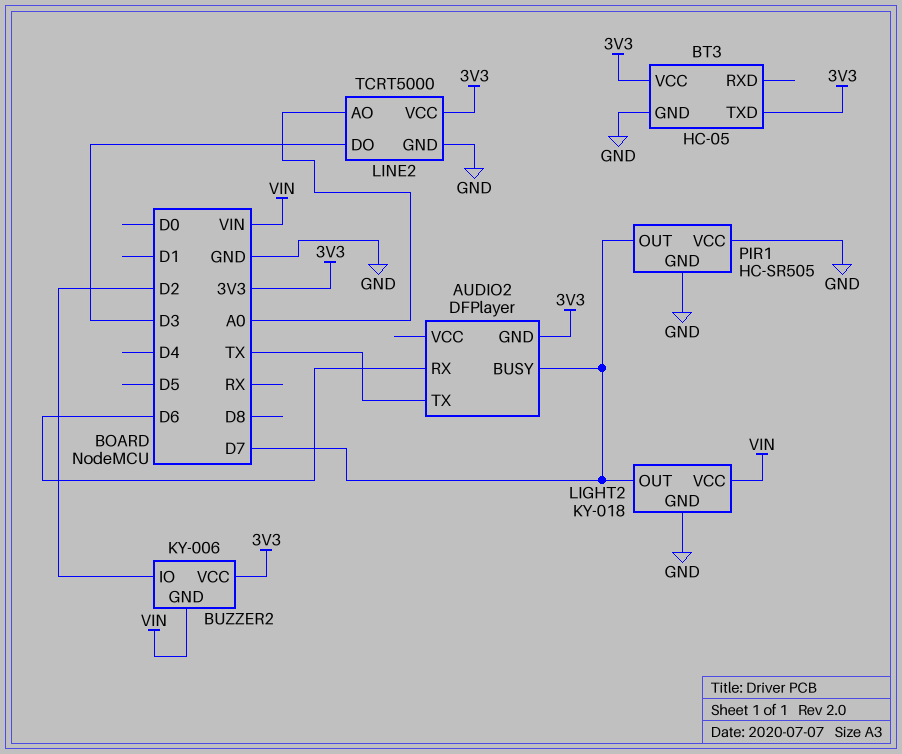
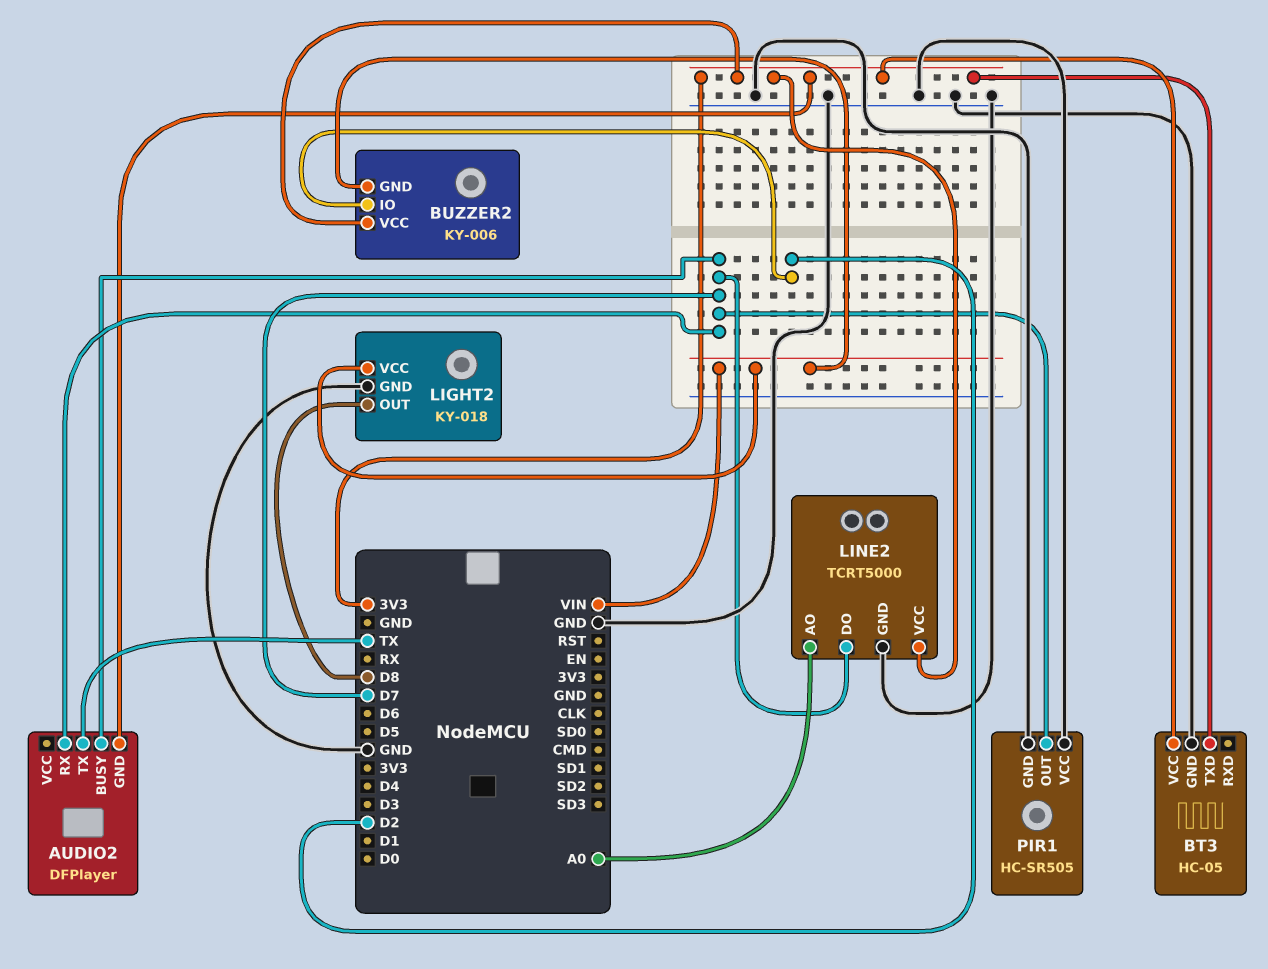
AUDIO2 pin RX: D6 -> D7
LIGHT2 pin OUT: D7 -> D8
LINE2 pin DO: D3 -> D7

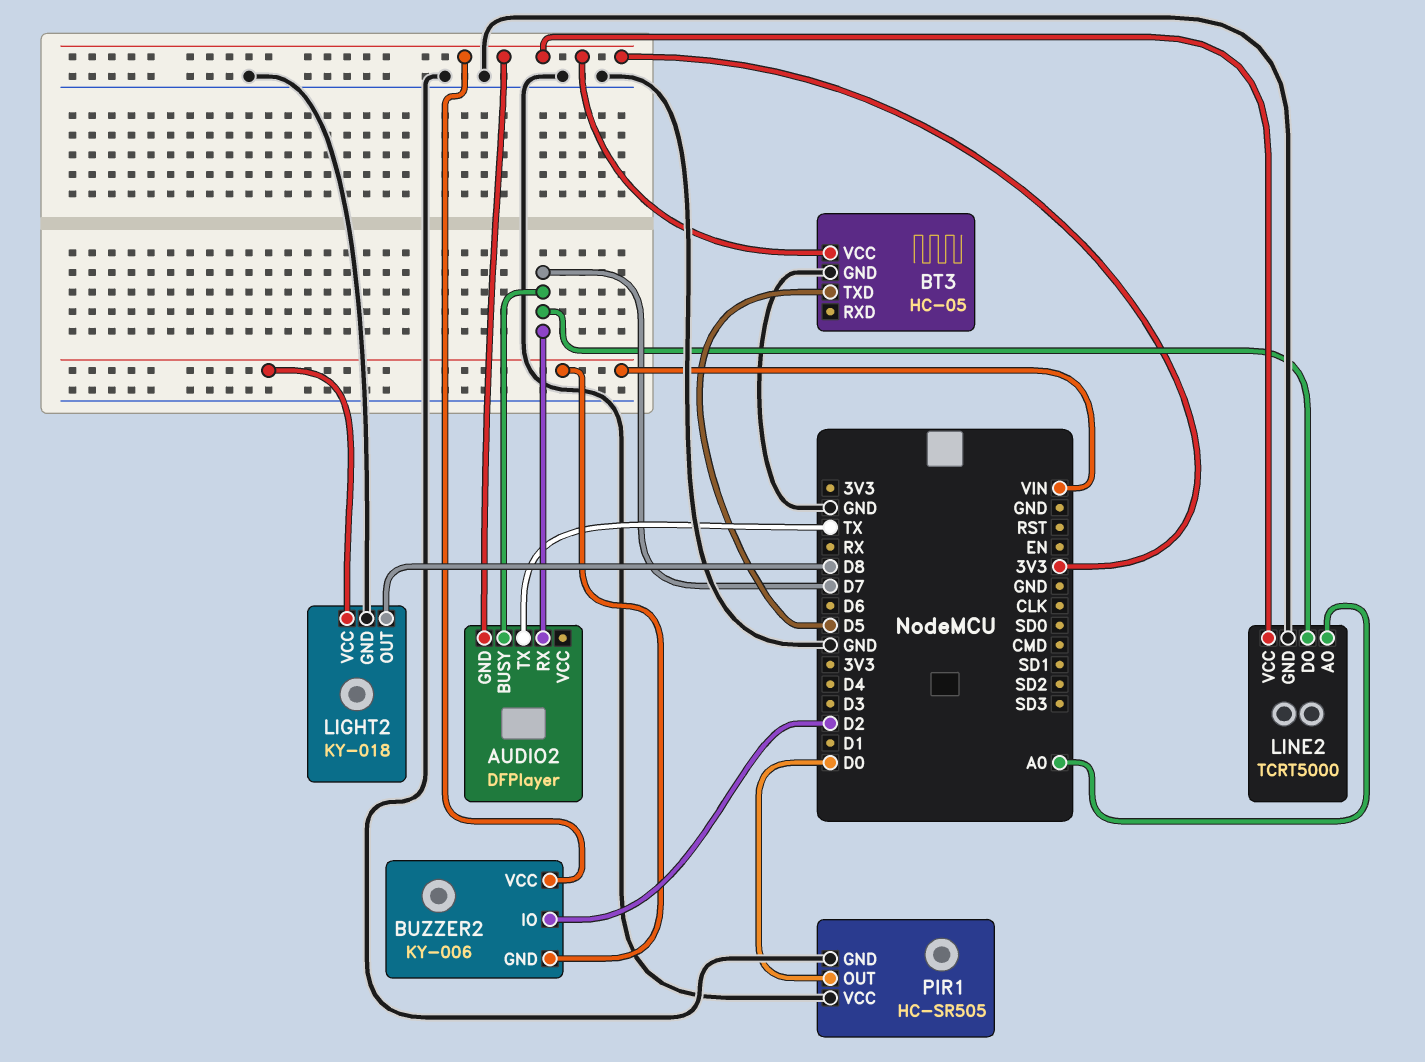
BT3 pin TXD: 3V3 -> D5
PIR1 pin OUT: D7 -> D0

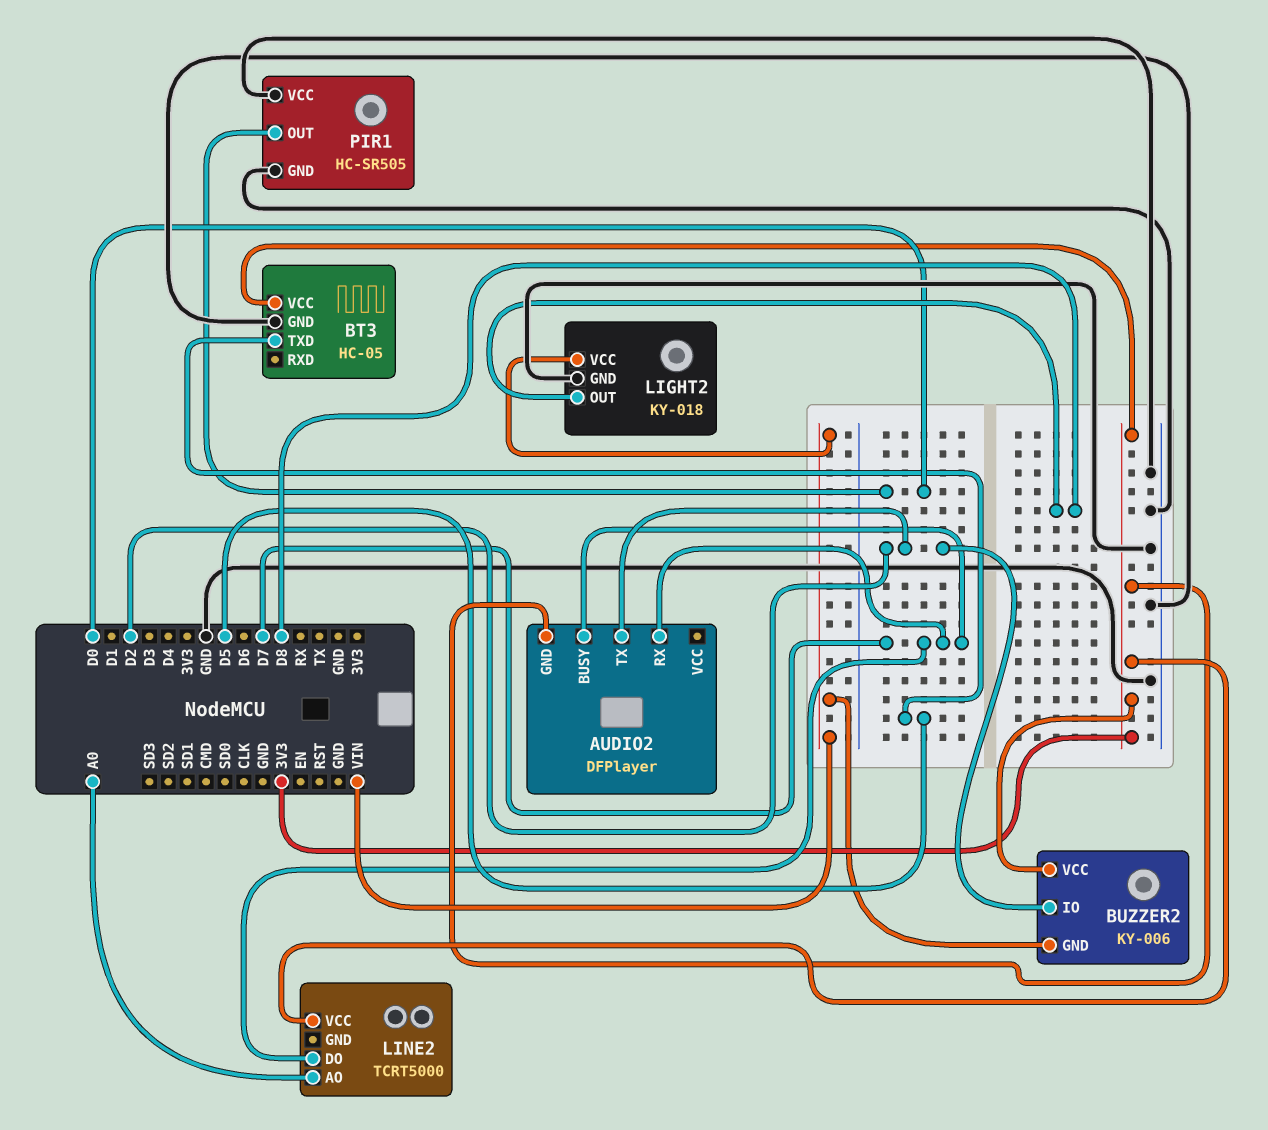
AUDIO2 pin TX: TX -> D2
LINE2 pin GND: GND -> none

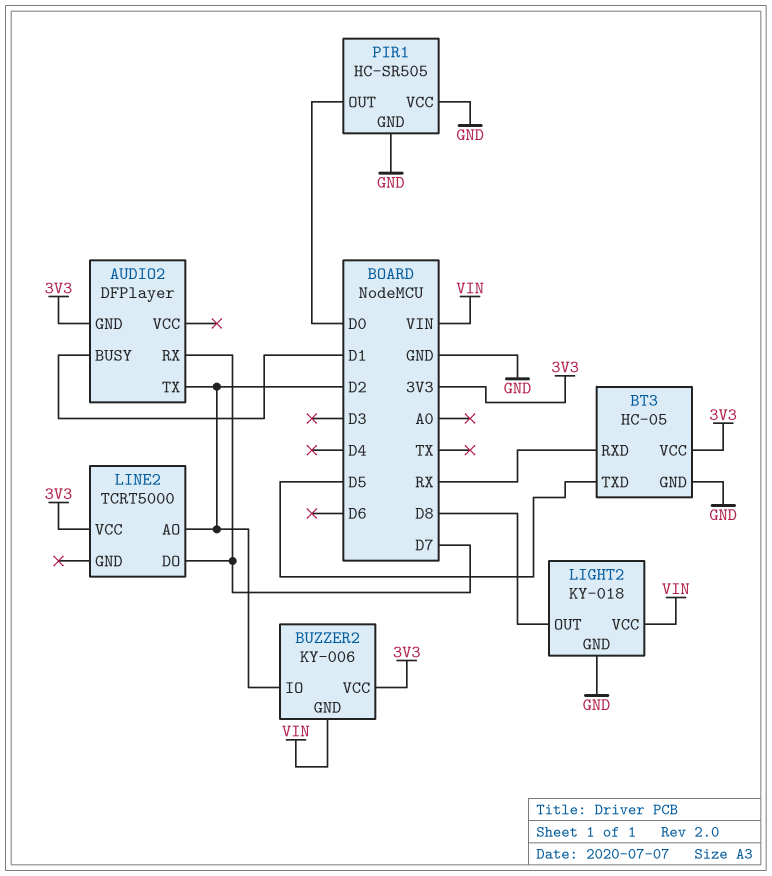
AUDIO2 pin BUSY: D7 -> D1
BT3 pin RXD: none -> RX
LINE2 pin AO: A0 -> D2

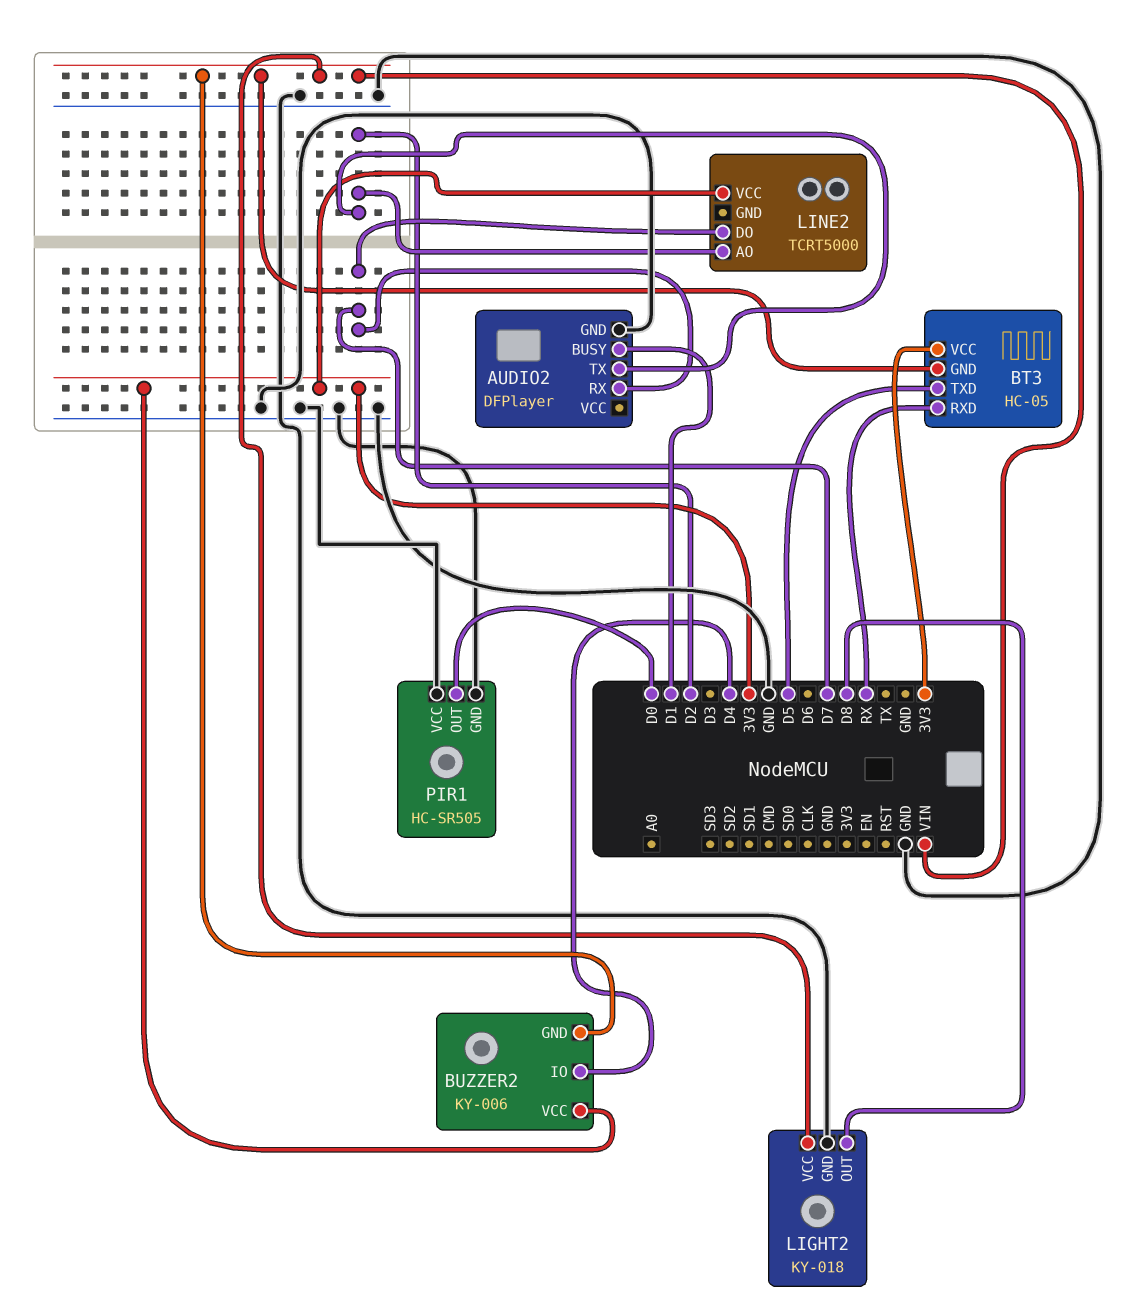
AUDIO2 pin GND: 3V3 -> GND
BT3 pin GND: GND -> VIN
BUZZER2 pin IO: D2 -> D4

